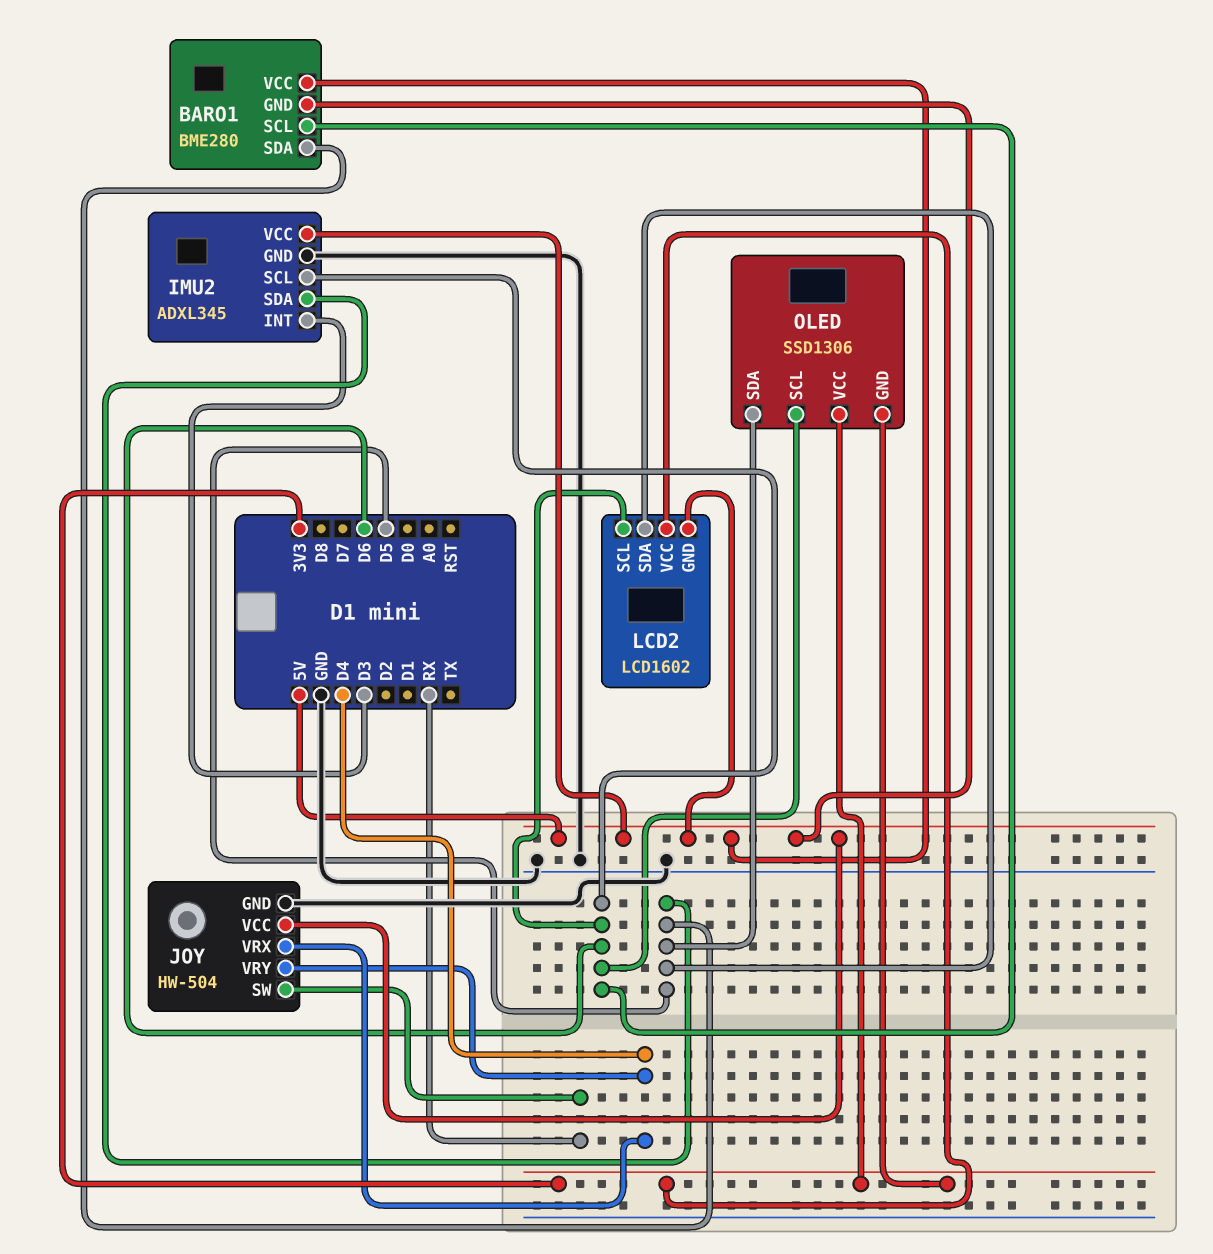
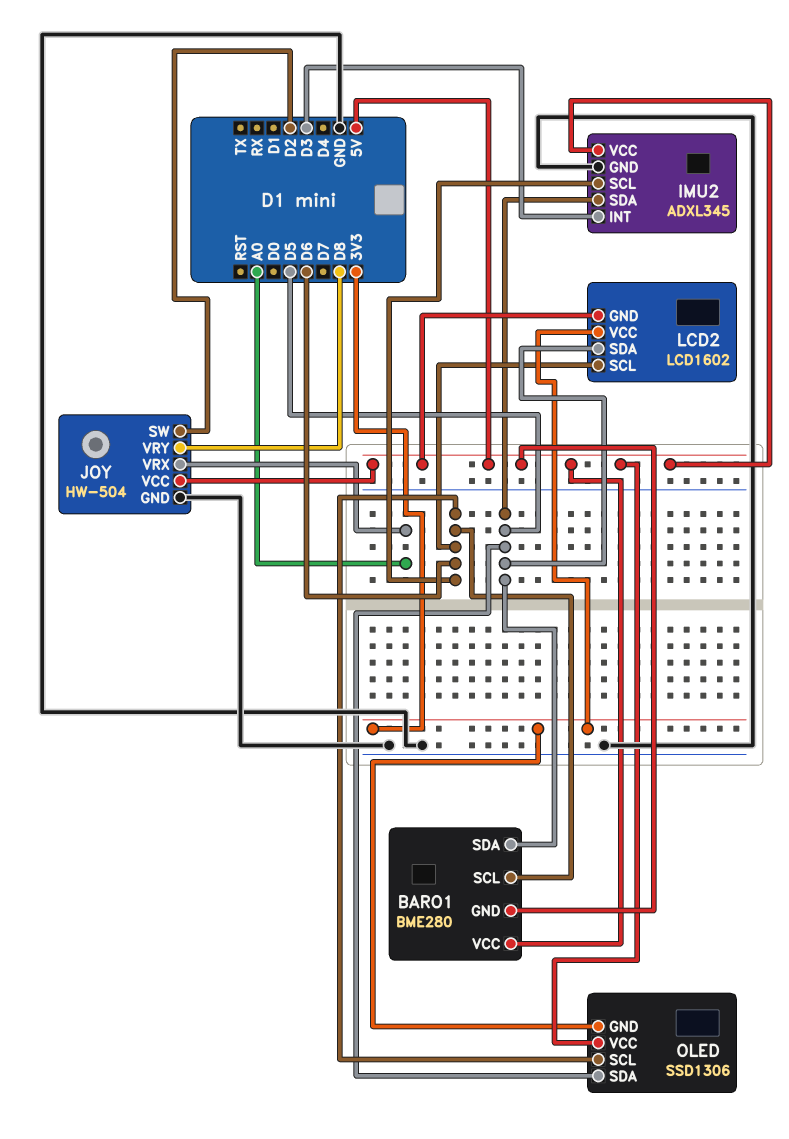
JOY pin SW: RX -> D2
JOY pin VRX: D4 -> A0
JOY pin VRY: D4 -> D8
OLED pin VCC: 3V3 -> 5V

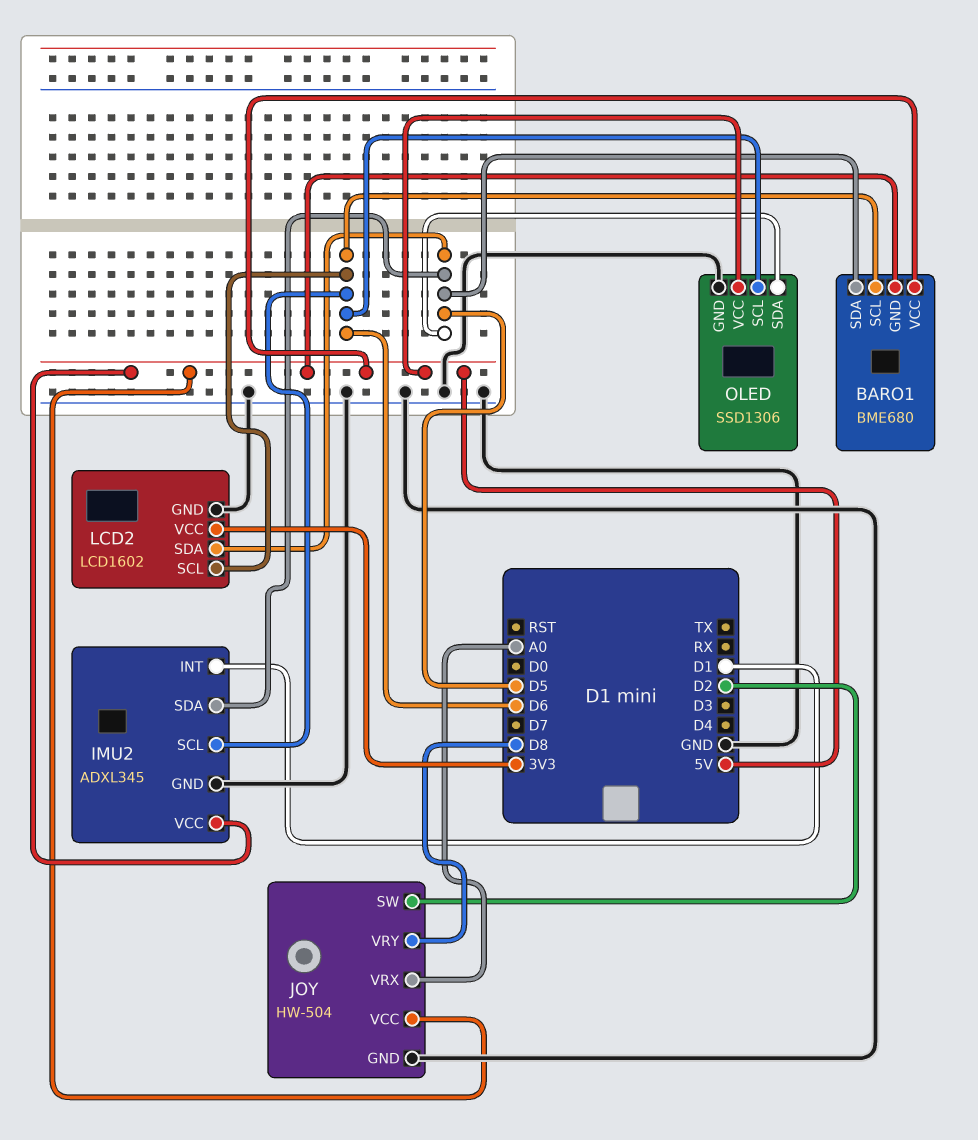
BARO1: BME280 -> BME680
IMU2 pin INT: D3 -> D1
LCD2 pin GND: 5V -> GND
OLED pin GND: 3V3 -> GND

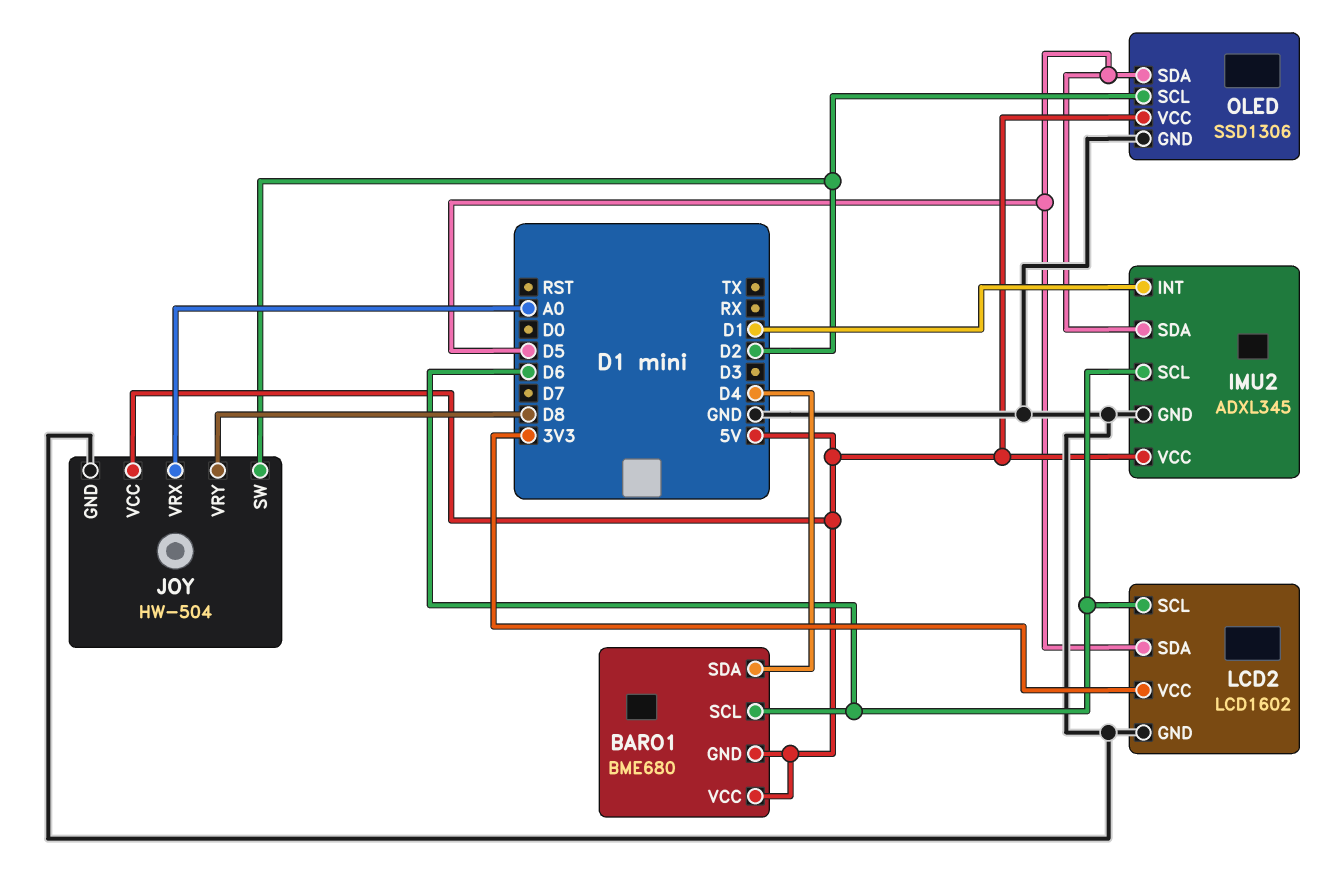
BARO1 pin SDA: D5 -> D4
OLED pin SCL: D6 -> D2

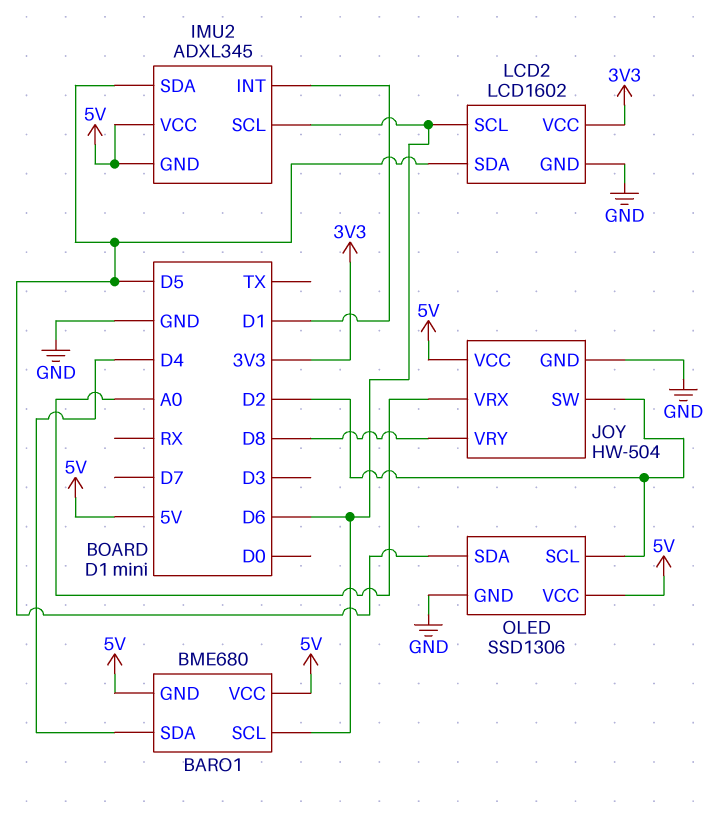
IMU2 pin GND: GND -> 5V

